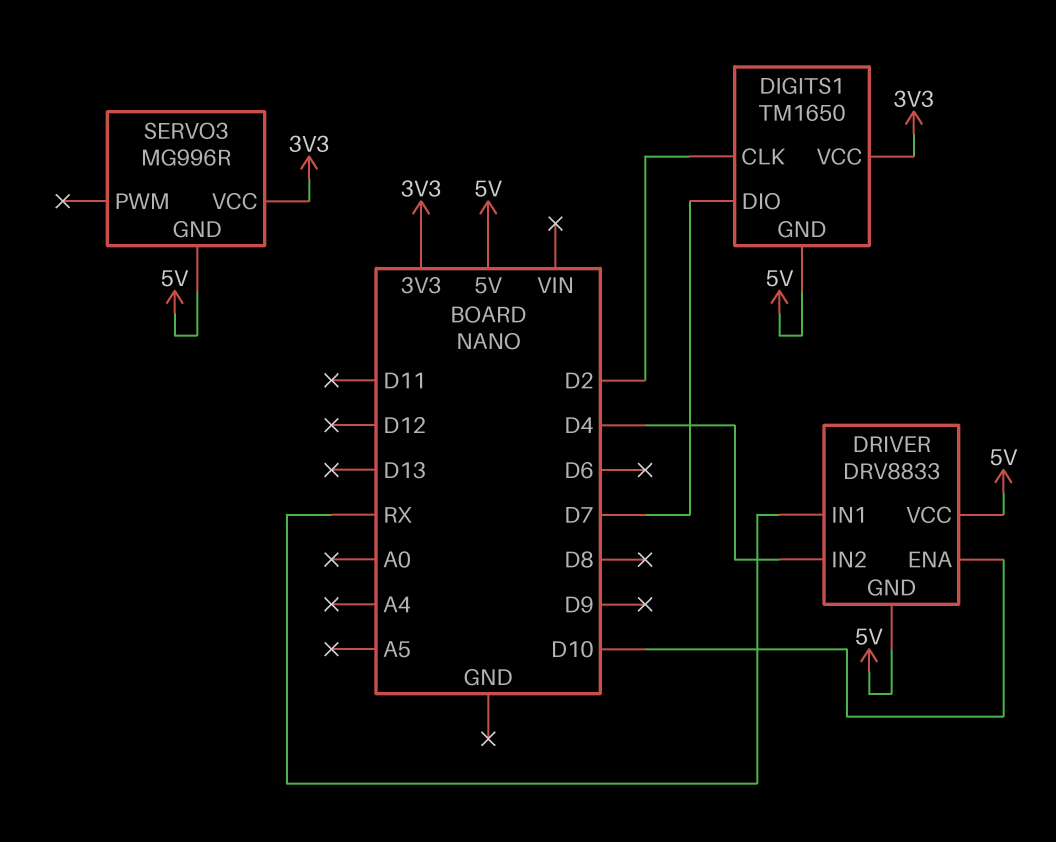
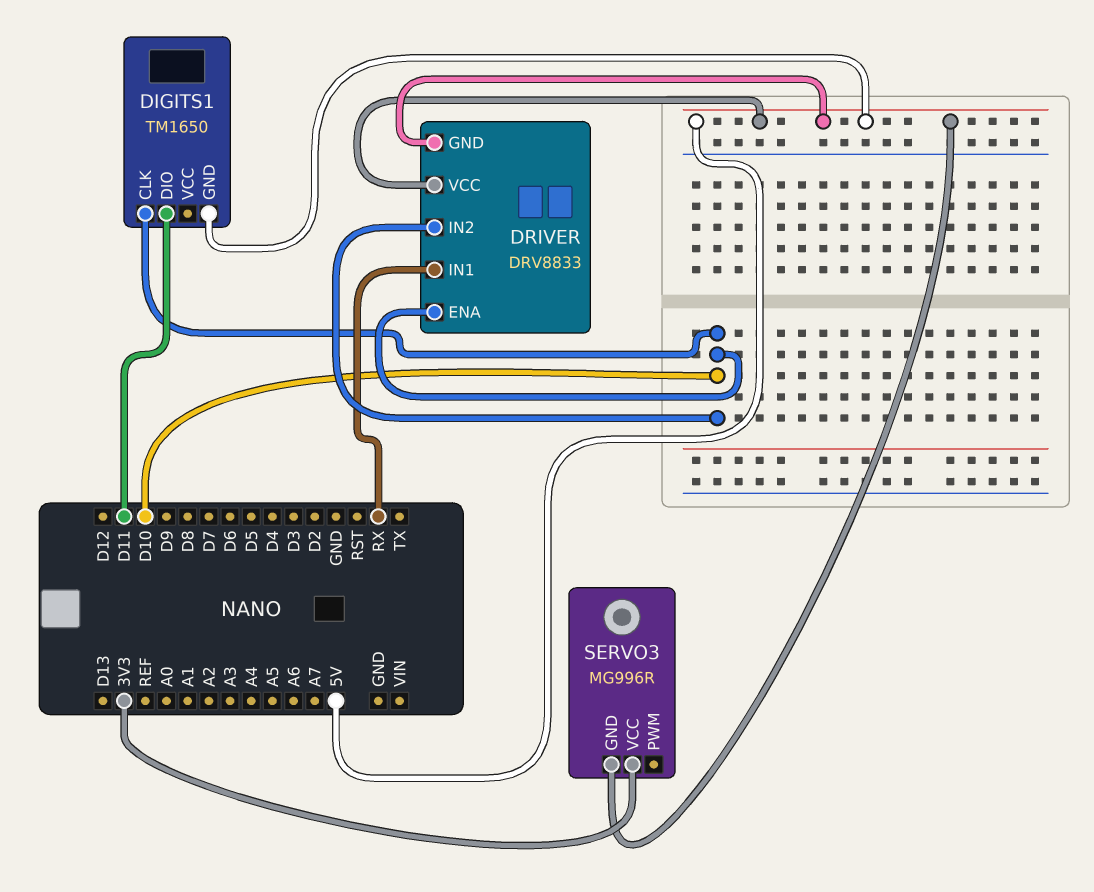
DIGITS1 pin CLK: D2 -> D10
DIGITS1 pin DIO: D7 -> D11
DIGITS1 pin VCC: 3V3 -> none
DRIVER pin IN2: D4 -> D10

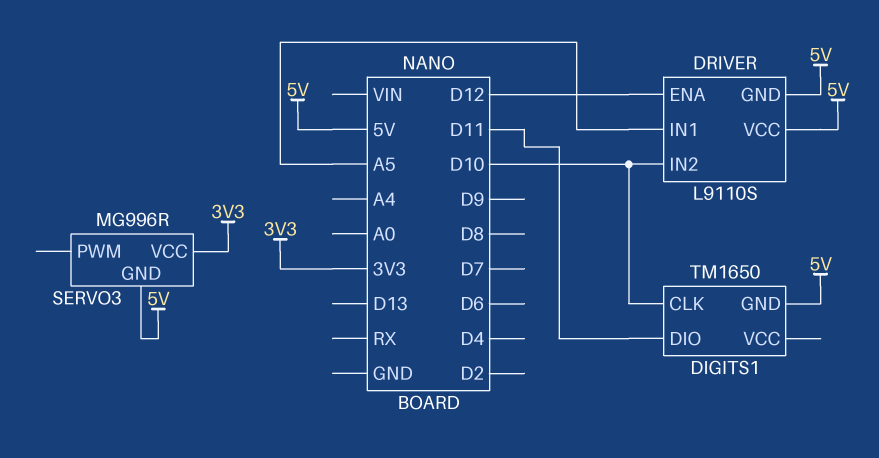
DRIVER: DRV8833 -> L9110S
DRIVER pin ENA: D10 -> D12
DRIVER pin IN1: RX -> A5

